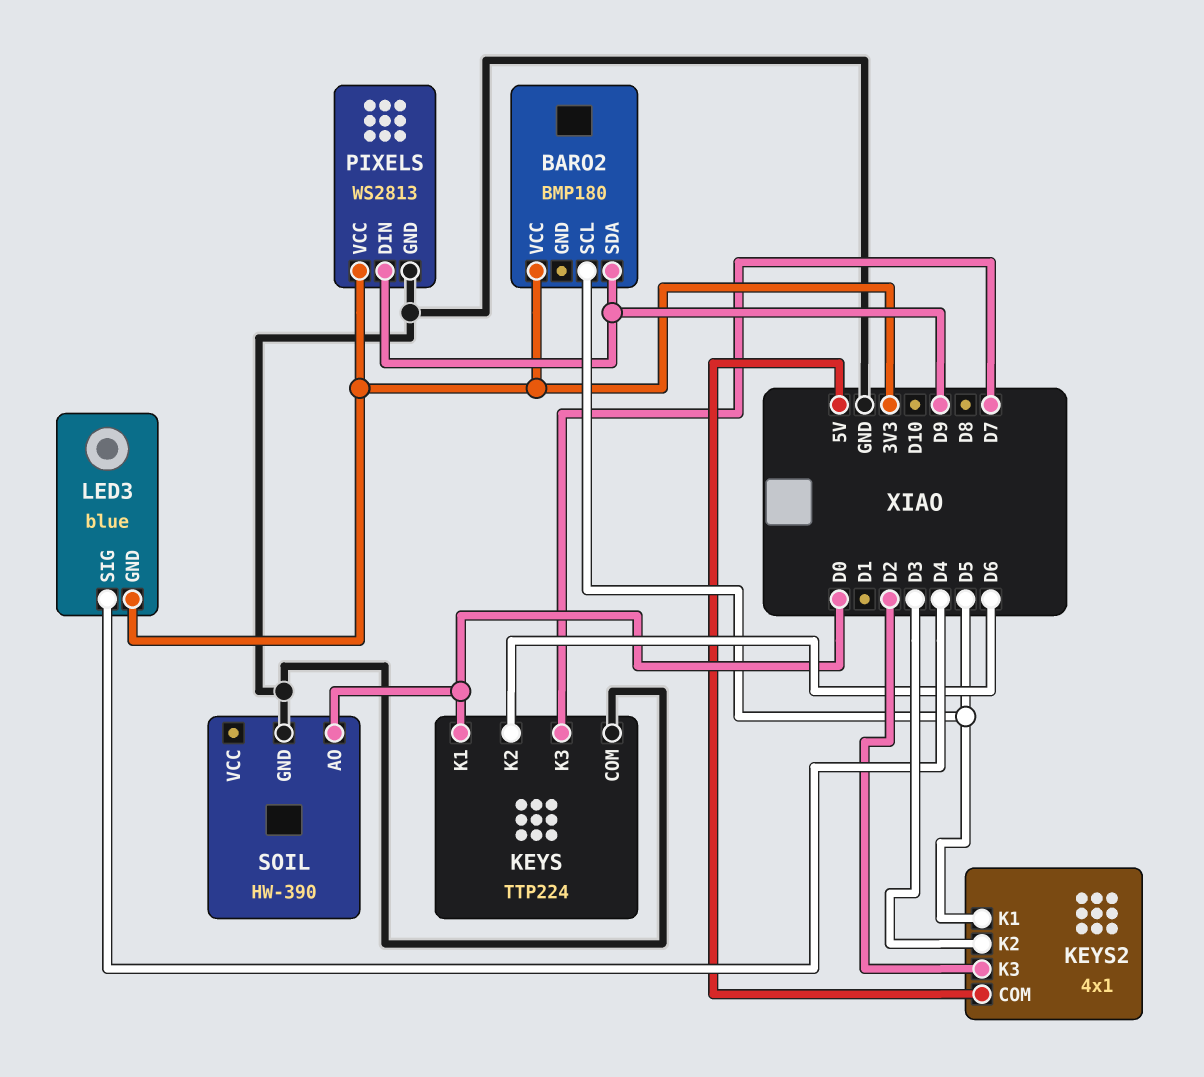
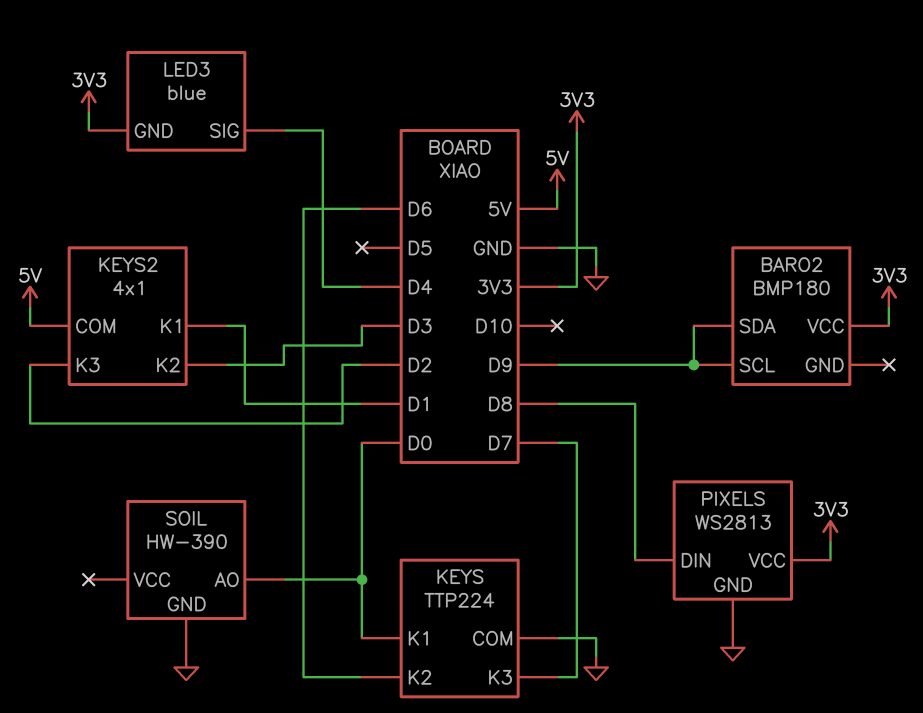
BARO2 pin SCL: D5 -> D9
KEYS2 pin K1: D5 -> D1
PIXELS pin DIN: D9 -> D8

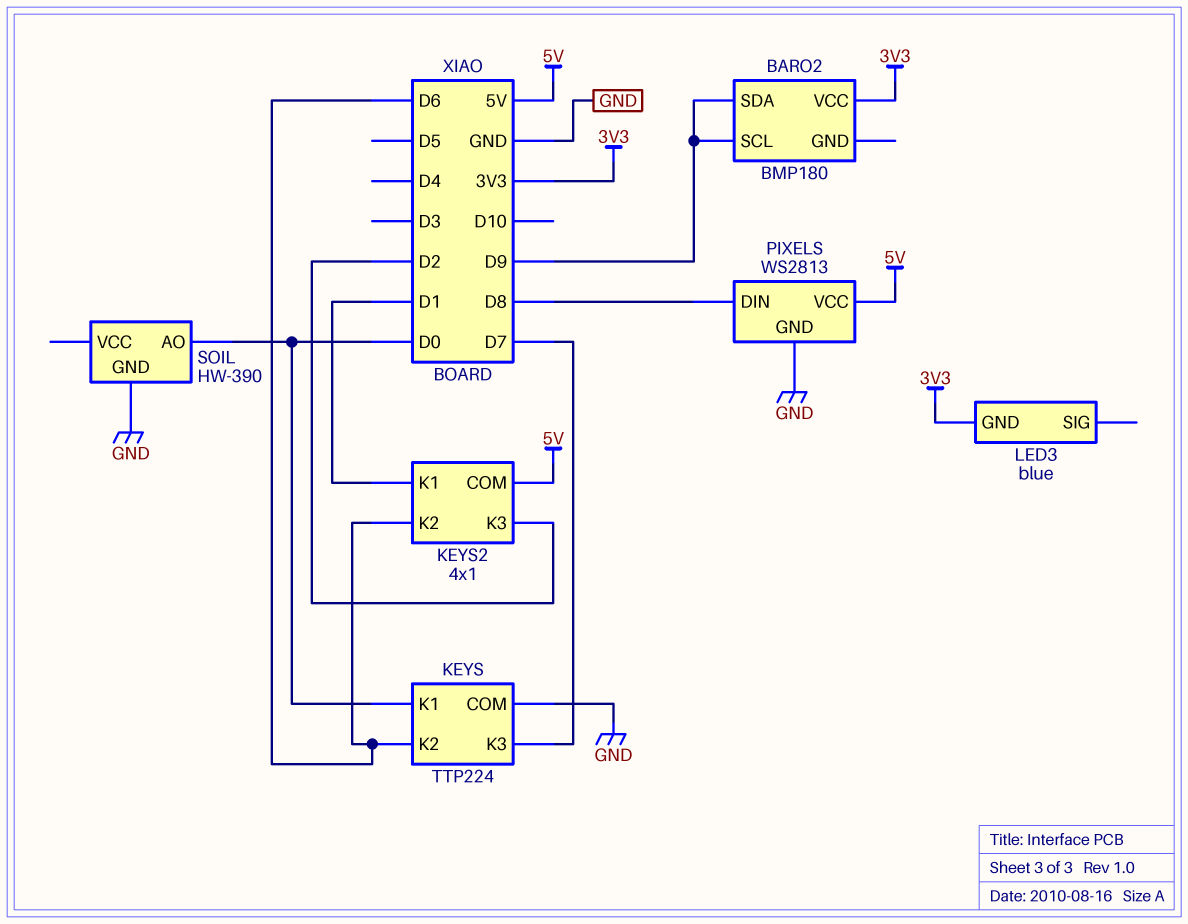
KEYS2 pin K2: D3 -> D6
LED3 pin SIG: D4 -> none
PIXELS pin VCC: 3V3 -> 5V

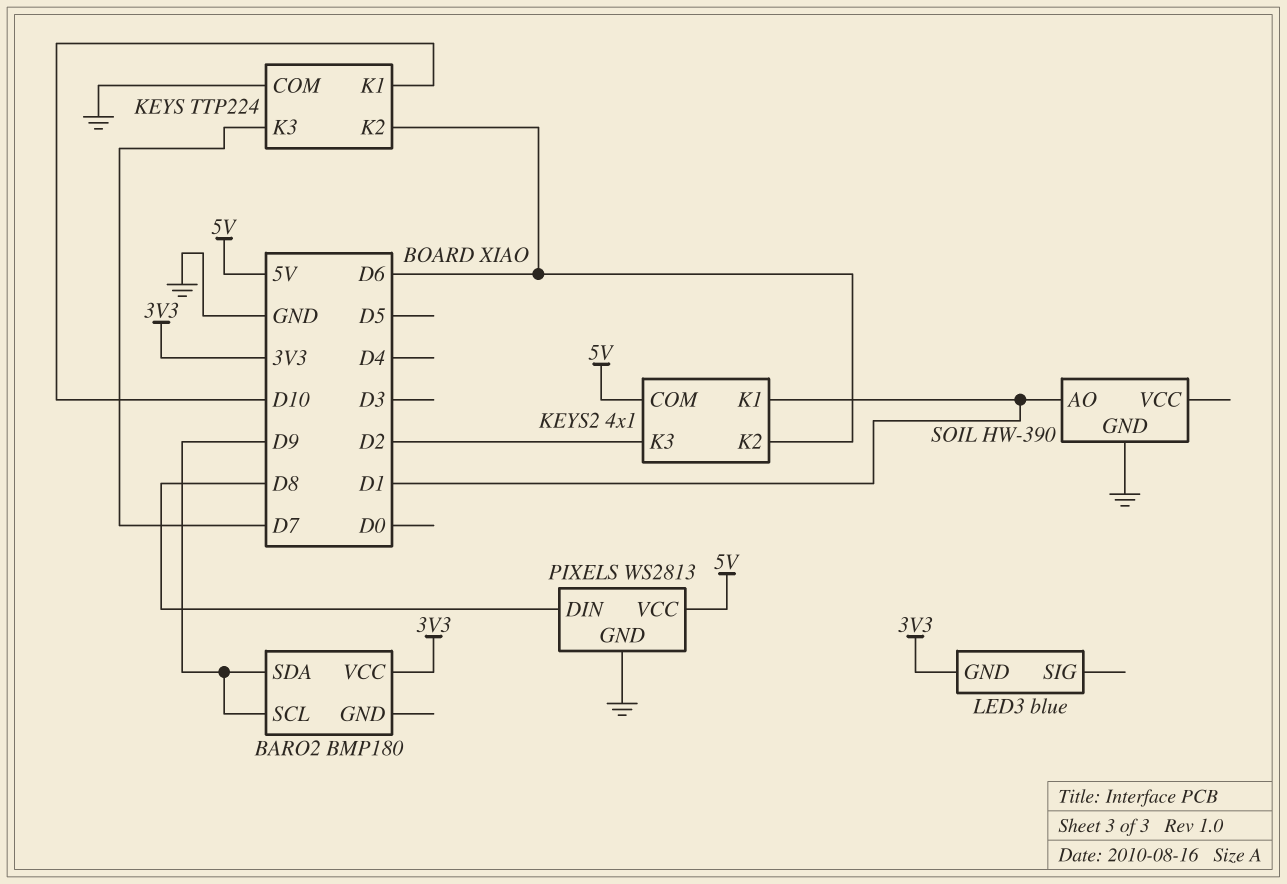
KEYS pin K1: D0 -> D10
SOIL pin AO: D0 -> D1

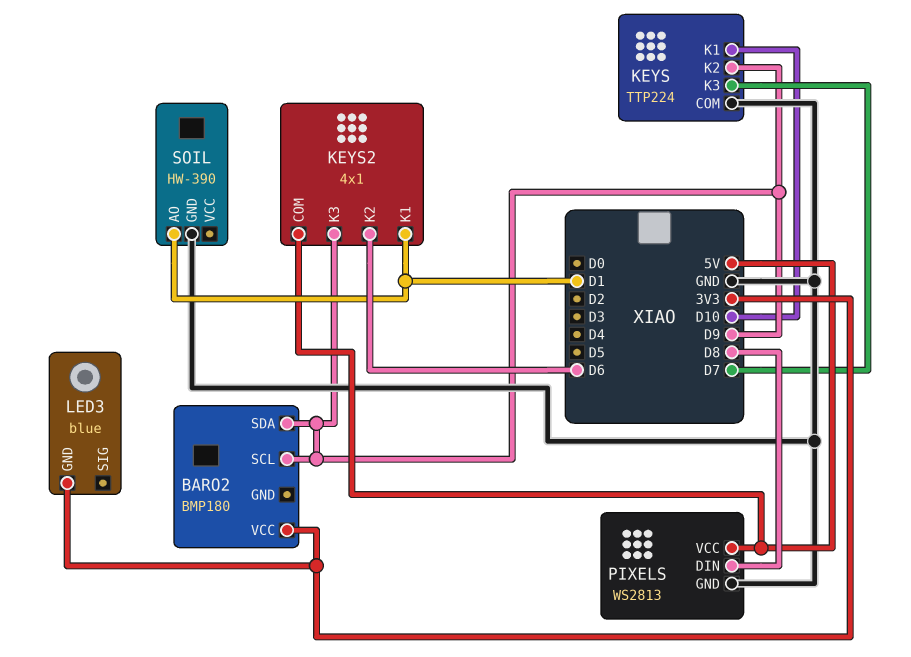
KEYS pin K2: D6 -> D9
KEYS2 pin K3: D2 -> D9

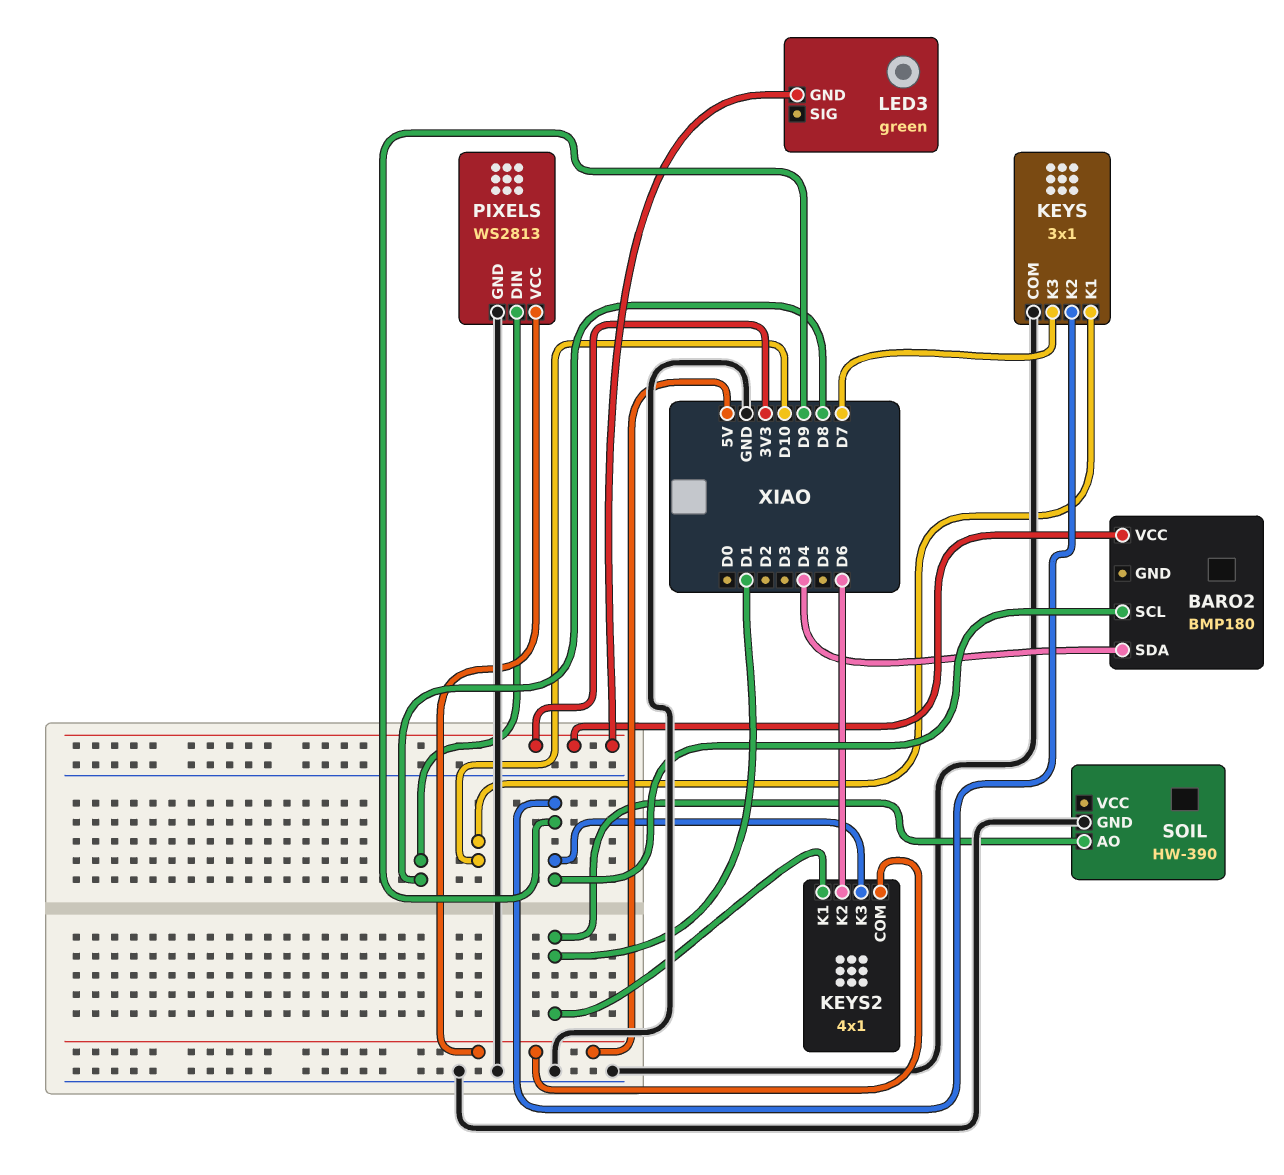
BARO2 pin SDA: D9 -> D4
KEYS: TTP224 -> 3x1
LED3: blue -> green

